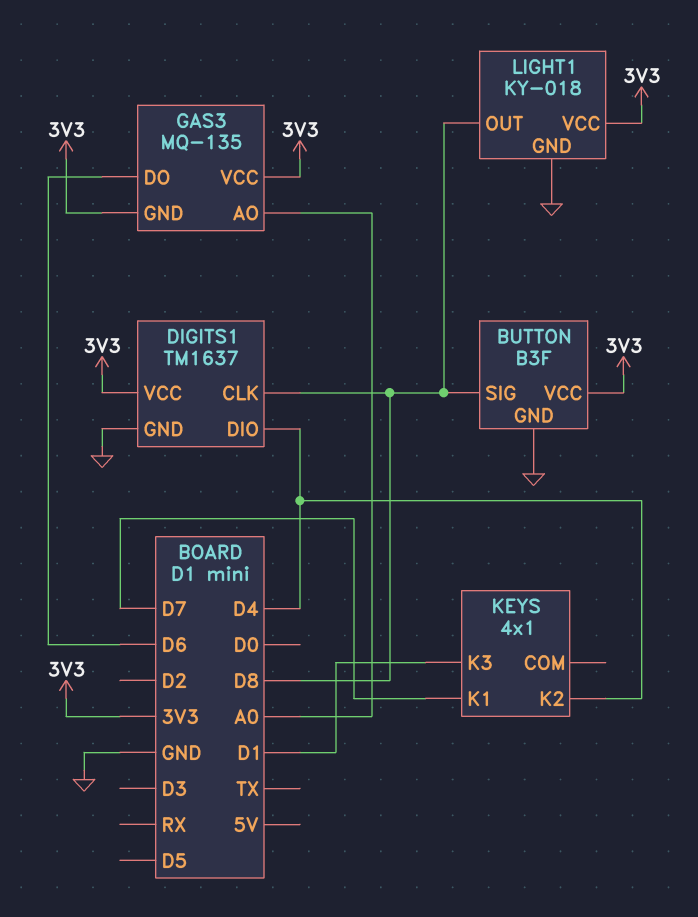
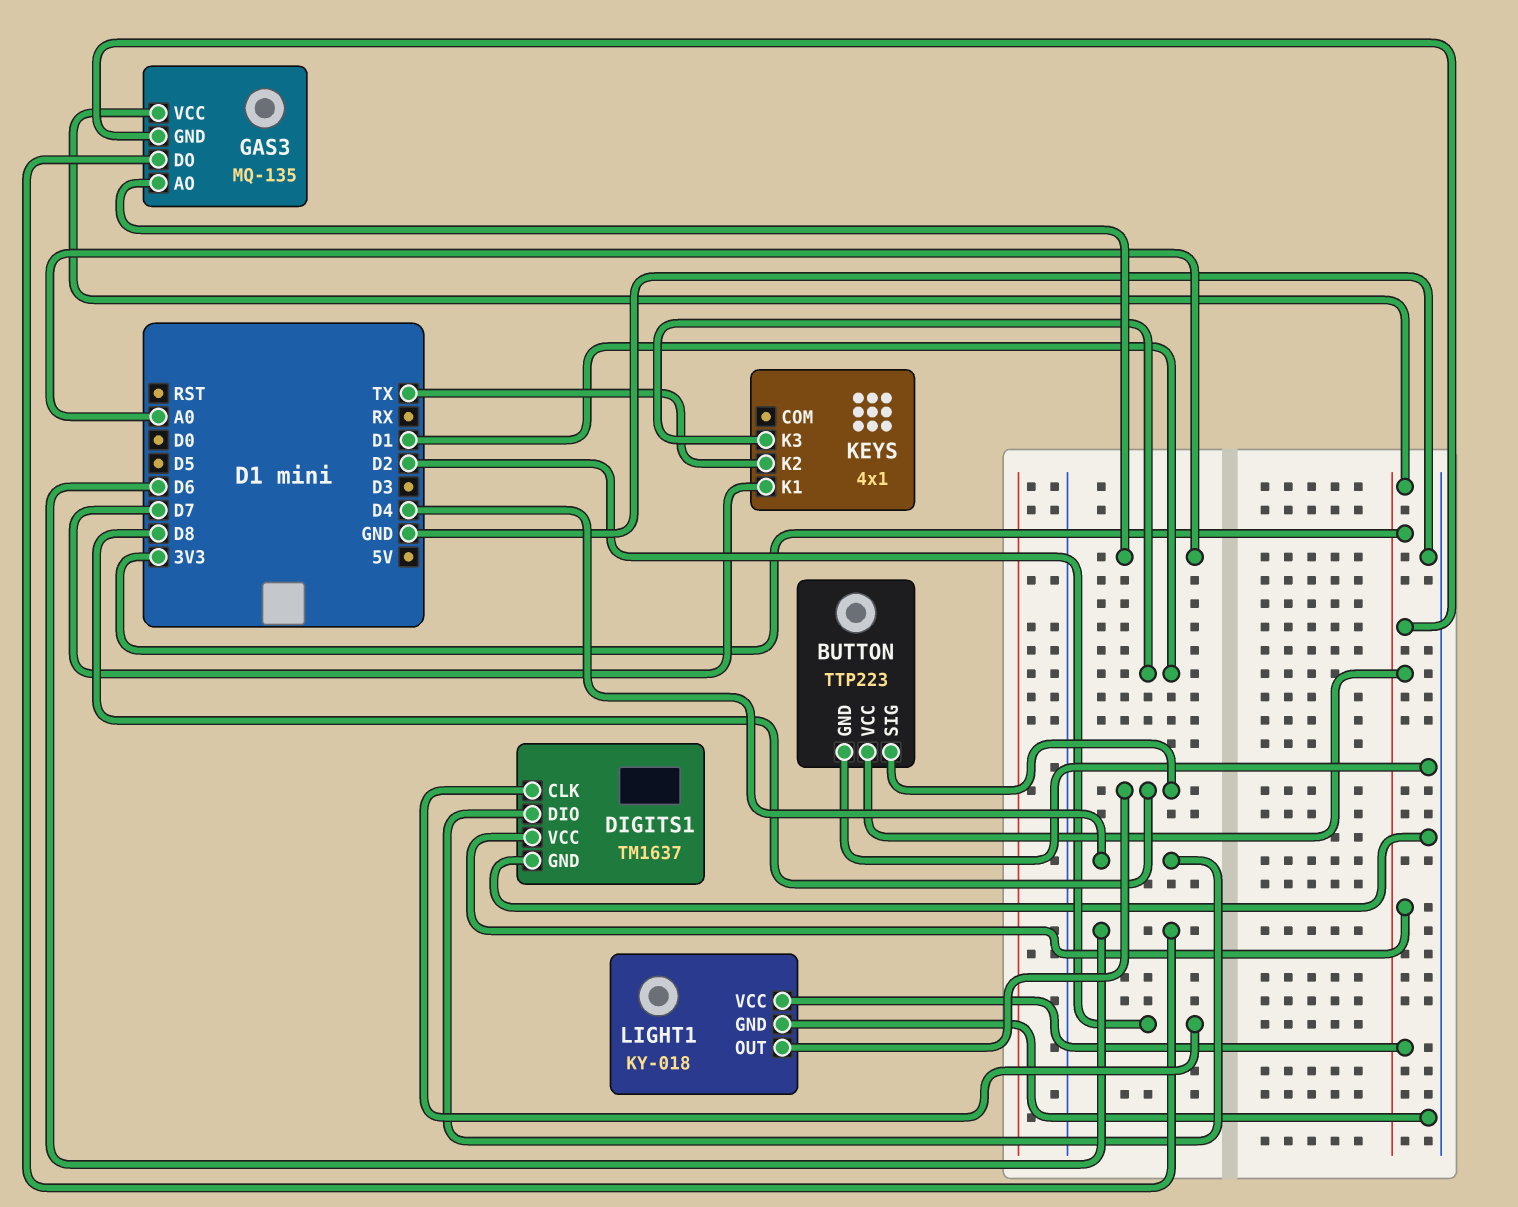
BUTTON: B3F -> TTP223
DIGITS1 pin CLK: D8 -> D2
KEYS pin K2: D4 -> TX

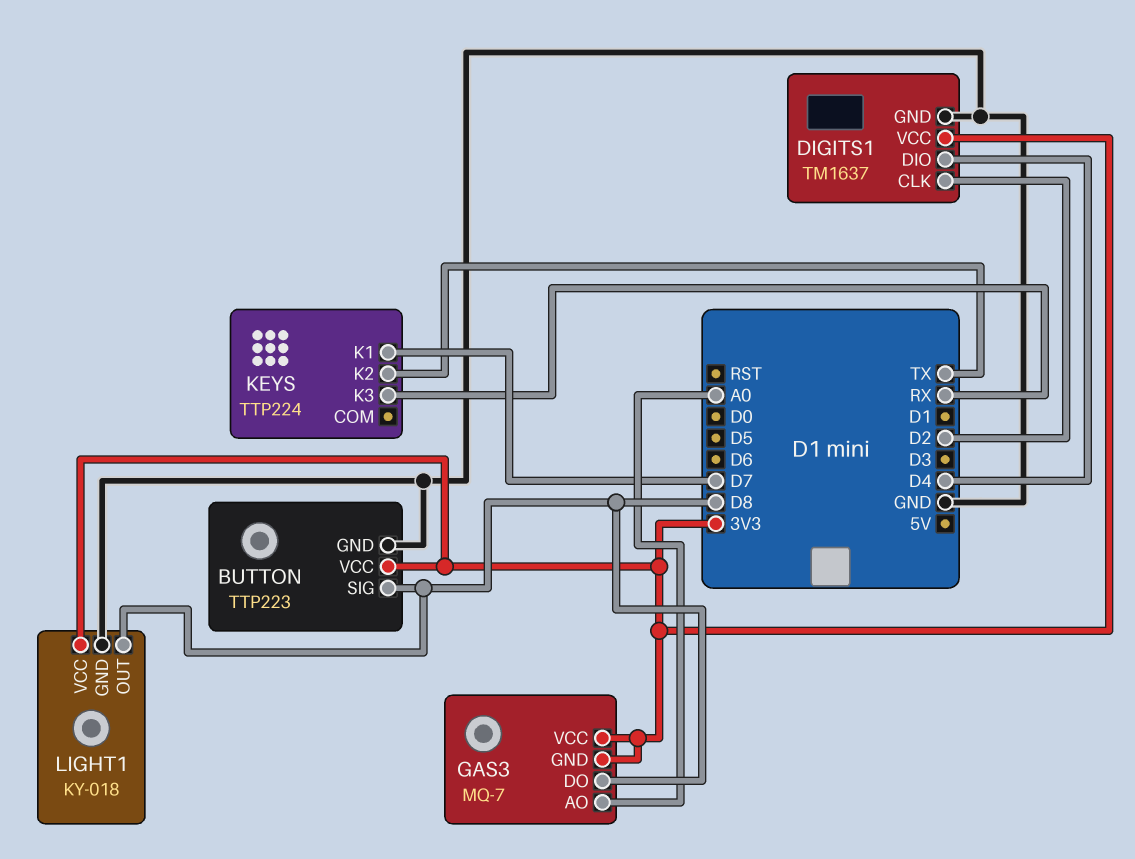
GAS3: MQ-135 -> MQ-7
GAS3 pin DO: D6 -> D8
KEYS: 4x1 -> TTP224
KEYS pin K3: D1 -> RX

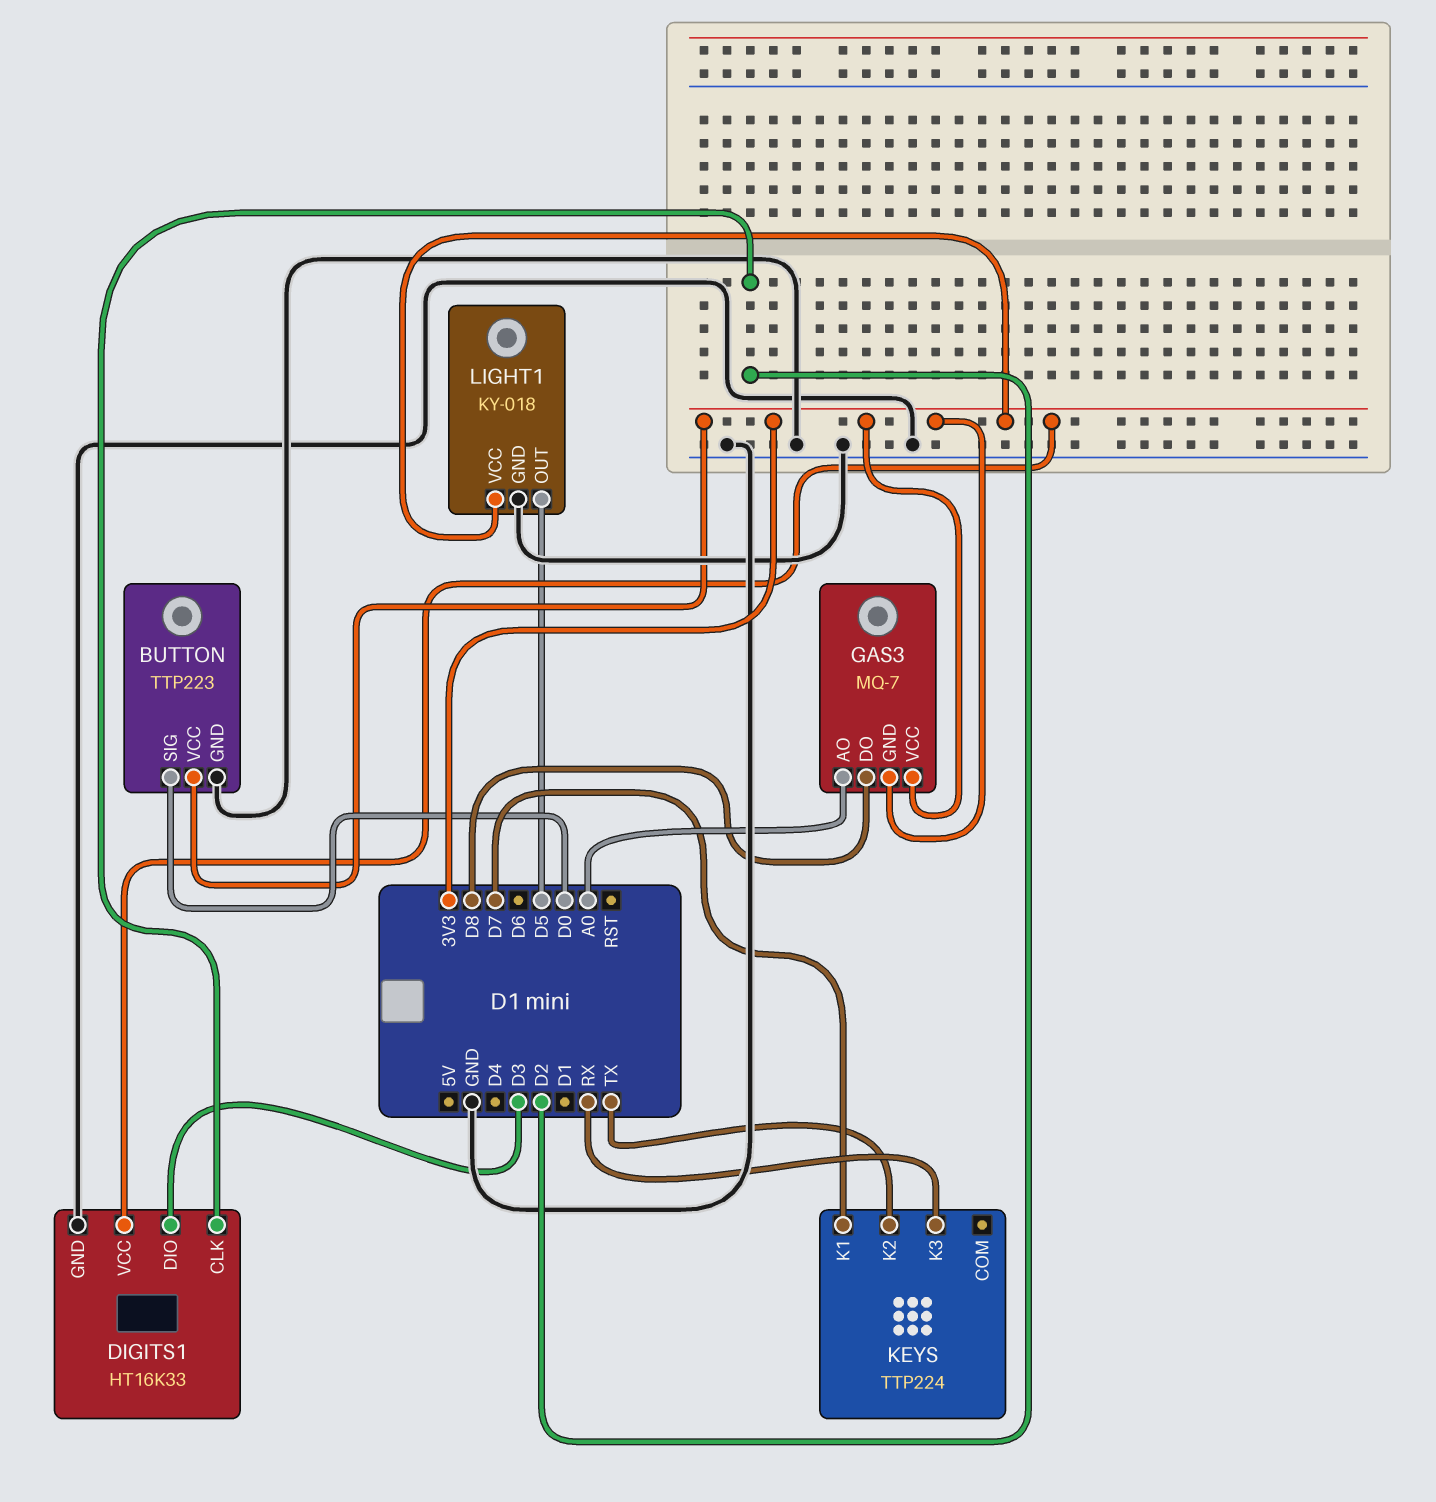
BUTTON pin SIG: D8 -> D0
DIGITS1: TM1637 -> HT16K33
DIGITS1 pin DIO: D4 -> D3
LIGHT1 pin OUT: D8 -> D5

